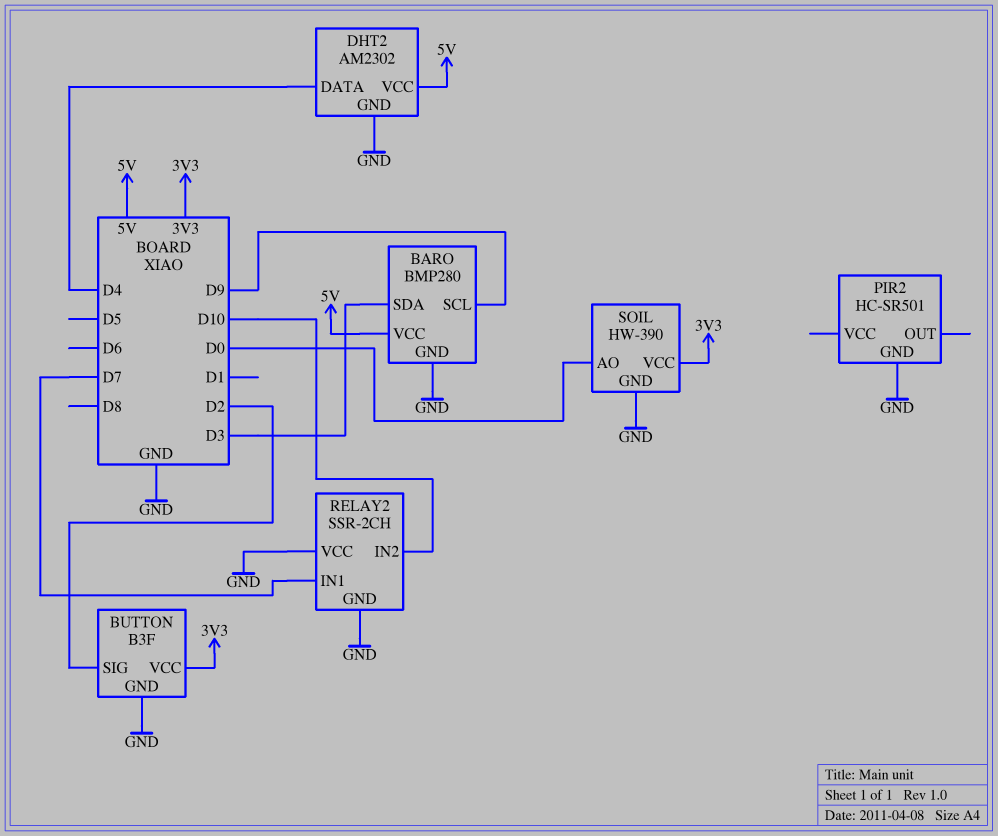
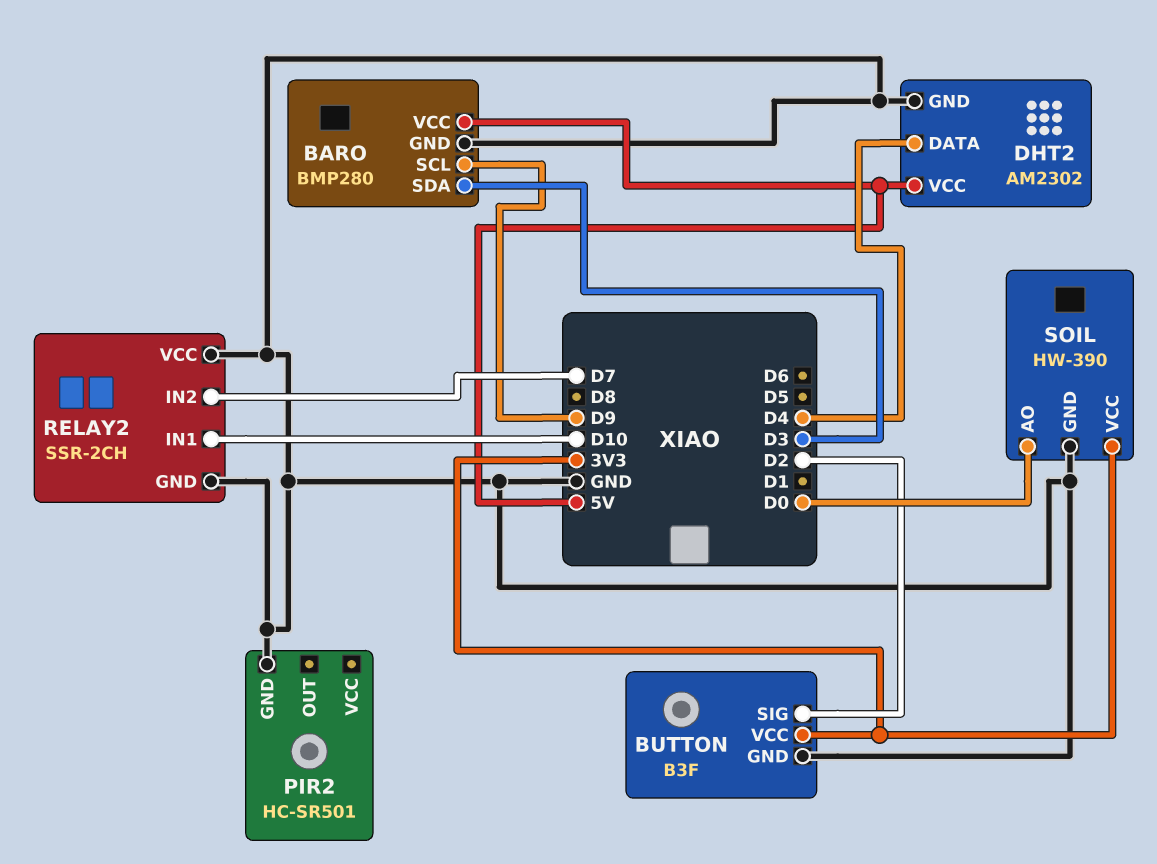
RELAY2 pin IN1: D7 -> D10
RELAY2 pin IN2: D10 -> D7

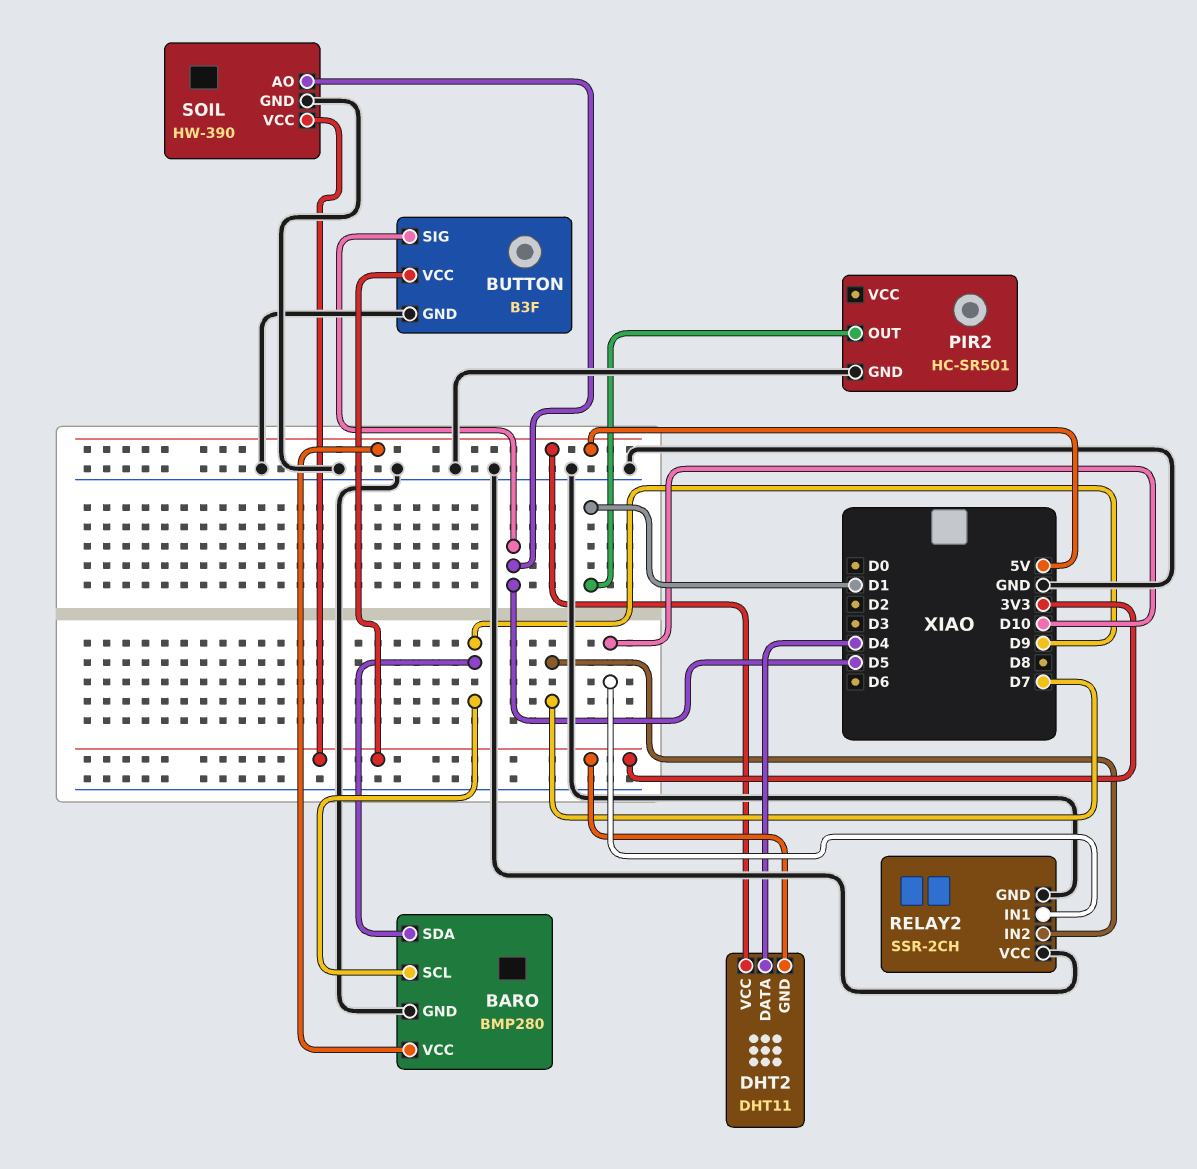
BARO pin SDA: D3 -> D9
BUTTON pin SIG: D2 -> D5
DHT2: AM2302 -> DHT11
DHT2 pin GND: GND -> 3V3
PIR2 pin OUT: none -> D1
SOIL pin AO: D0 -> D5

